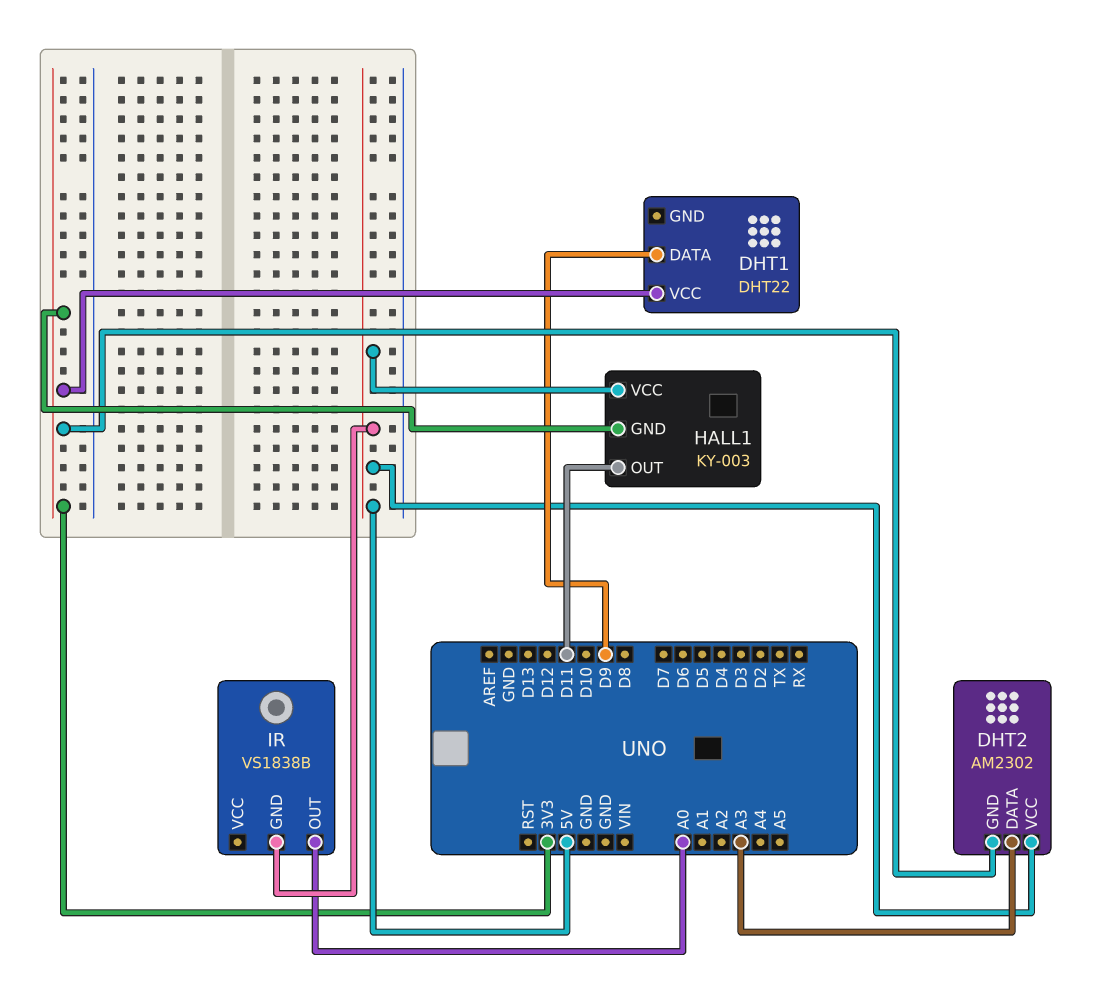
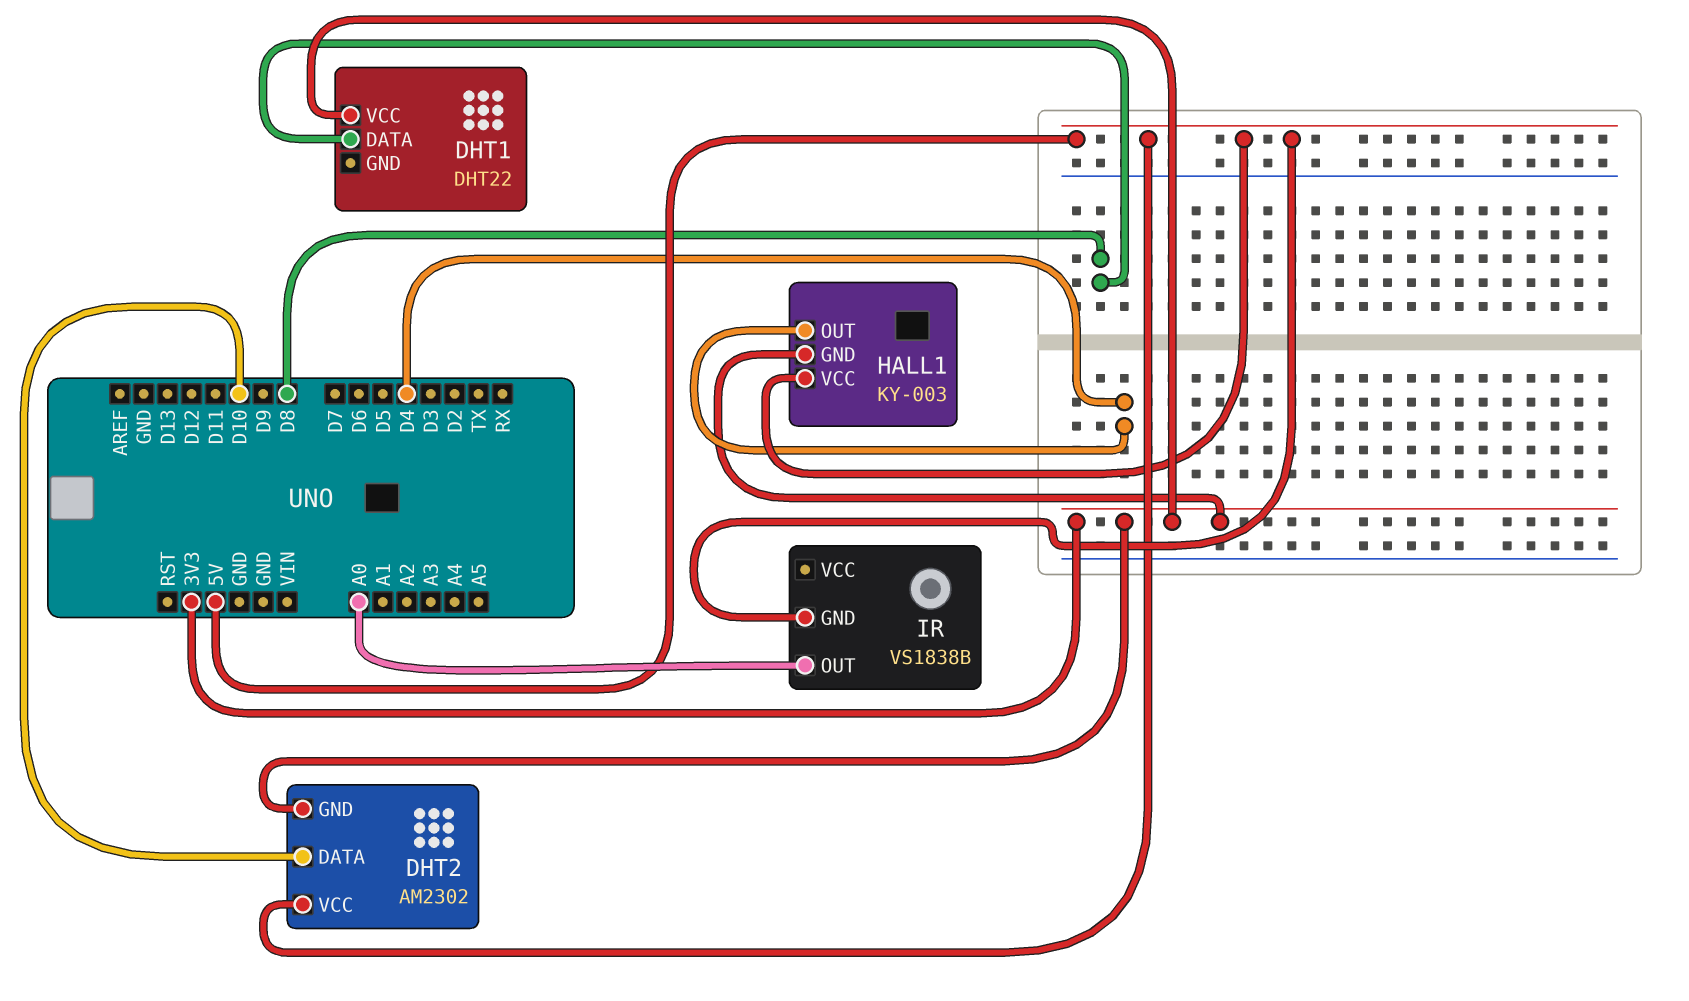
DHT1 pin DATA: D9 -> D8
DHT2 pin DATA: A3 -> D10
HALL1 pin OUT: D11 -> D4

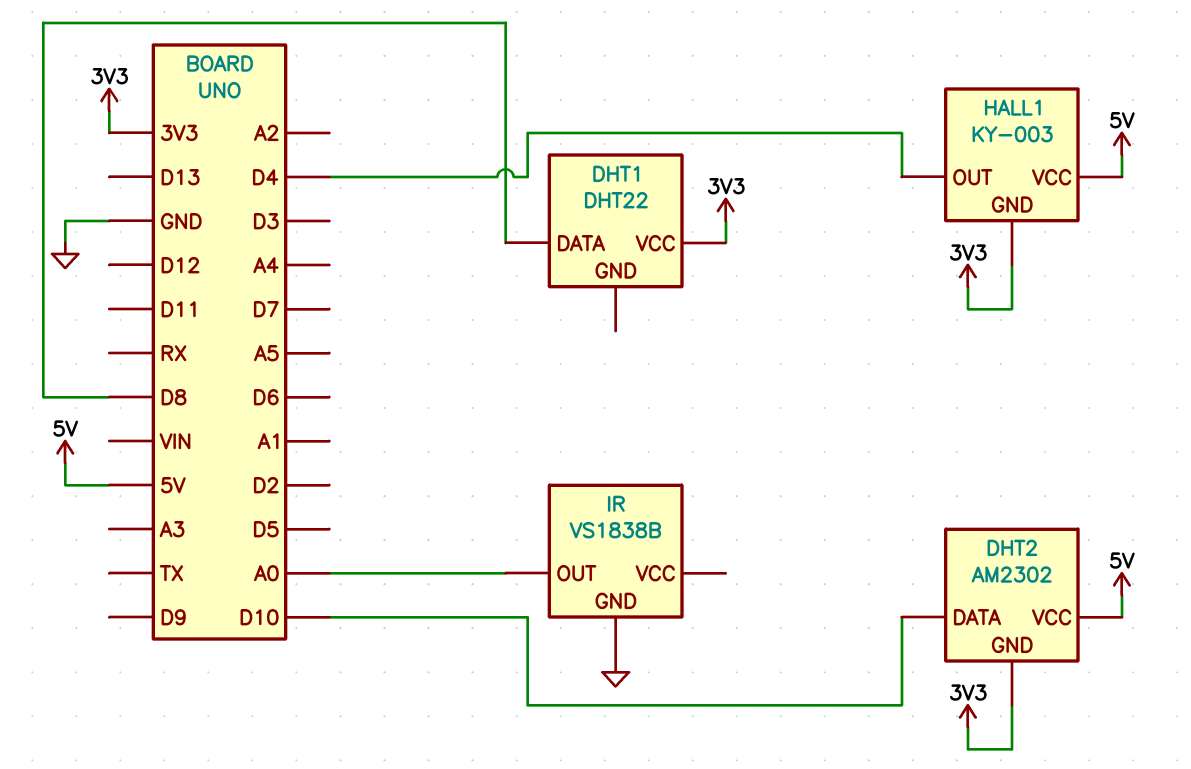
IR pin GND: 5V -> GND

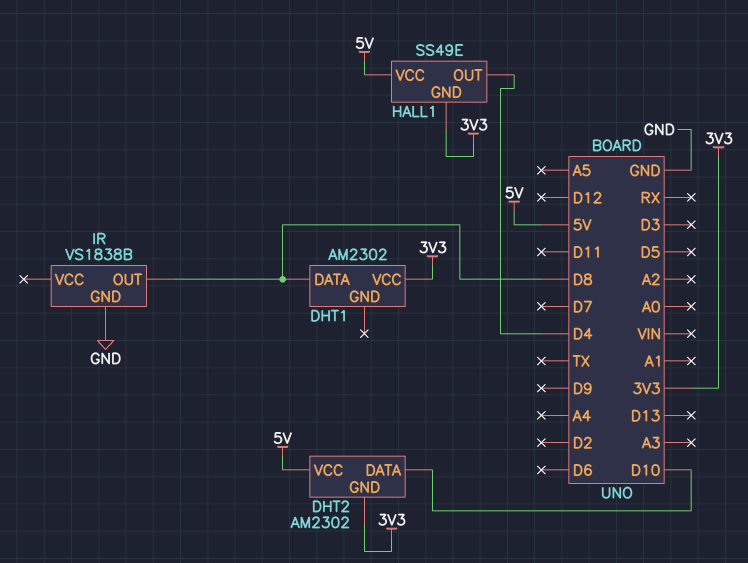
DHT1: DHT22 -> AM2302
HALL1: KY-003 -> SS49E
IR pin OUT: A0 -> D8

